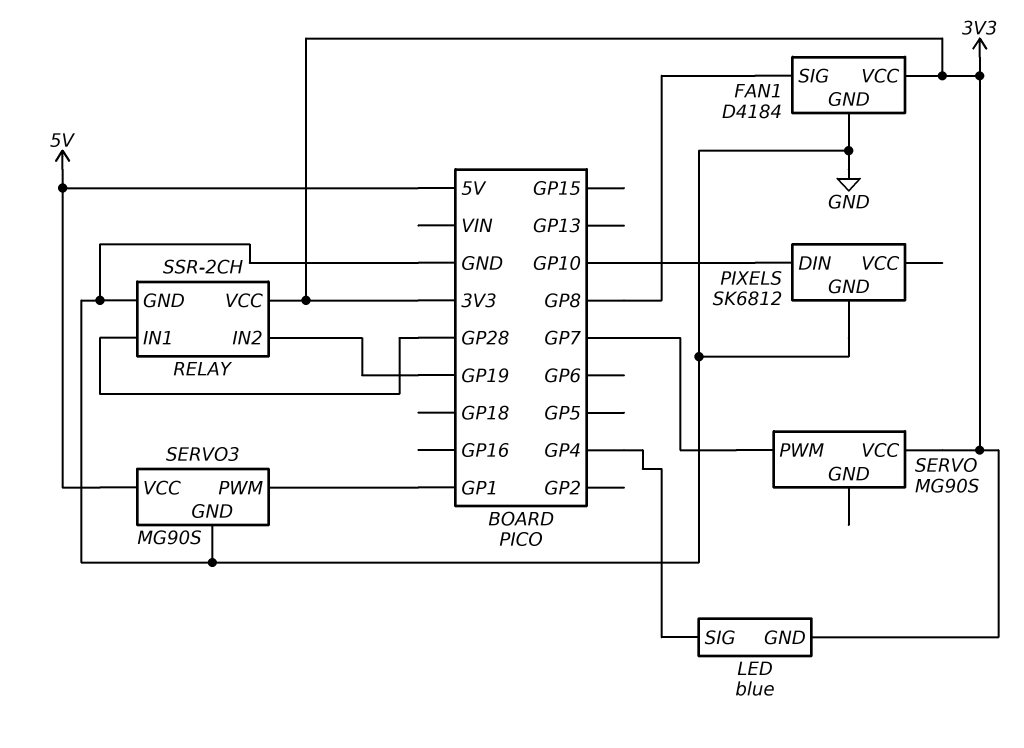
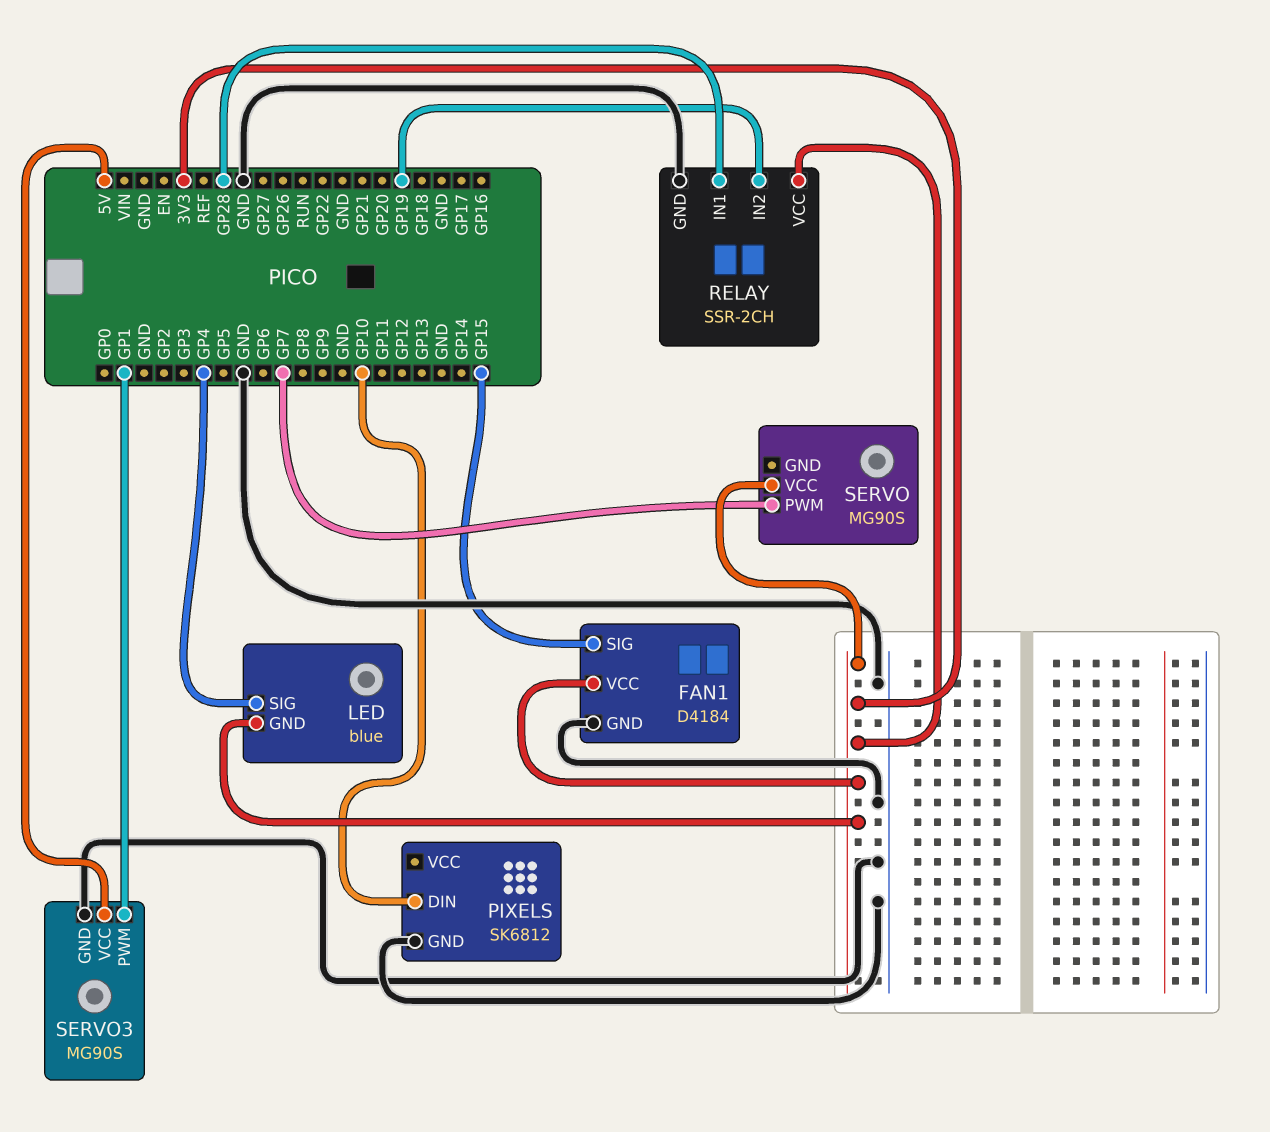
FAN1 pin SIG: GP8 -> GP15

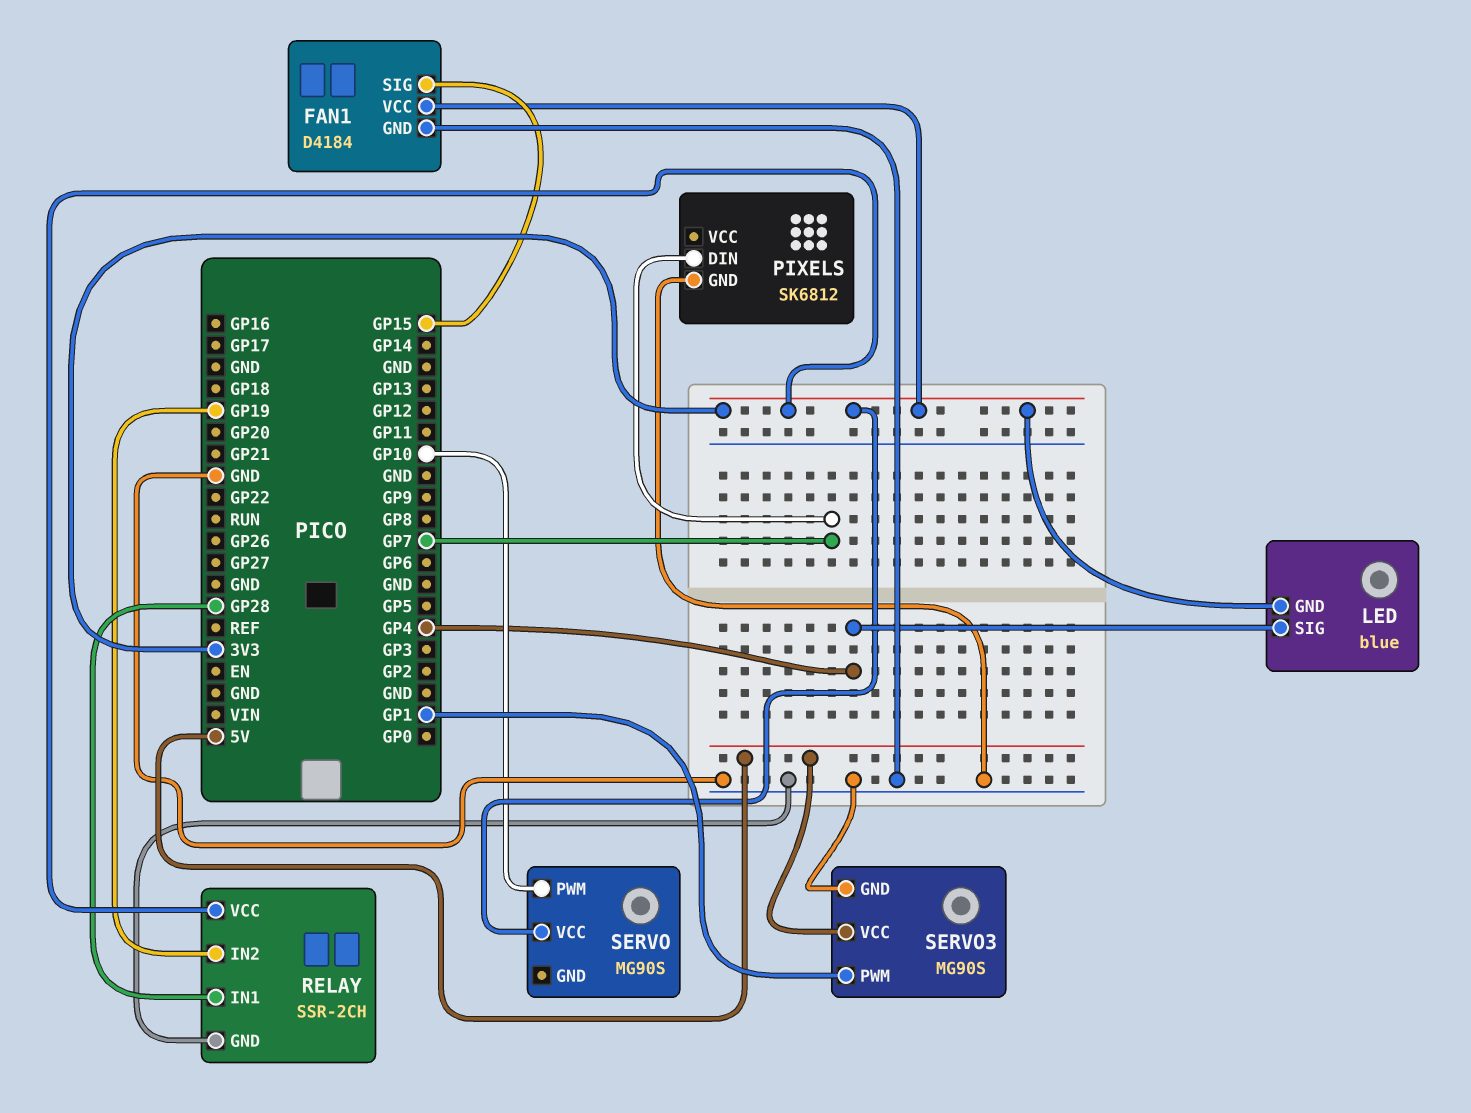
PIXELS pin DIN: GP10 -> GP7
SERVO pin PWM: GP7 -> GP10

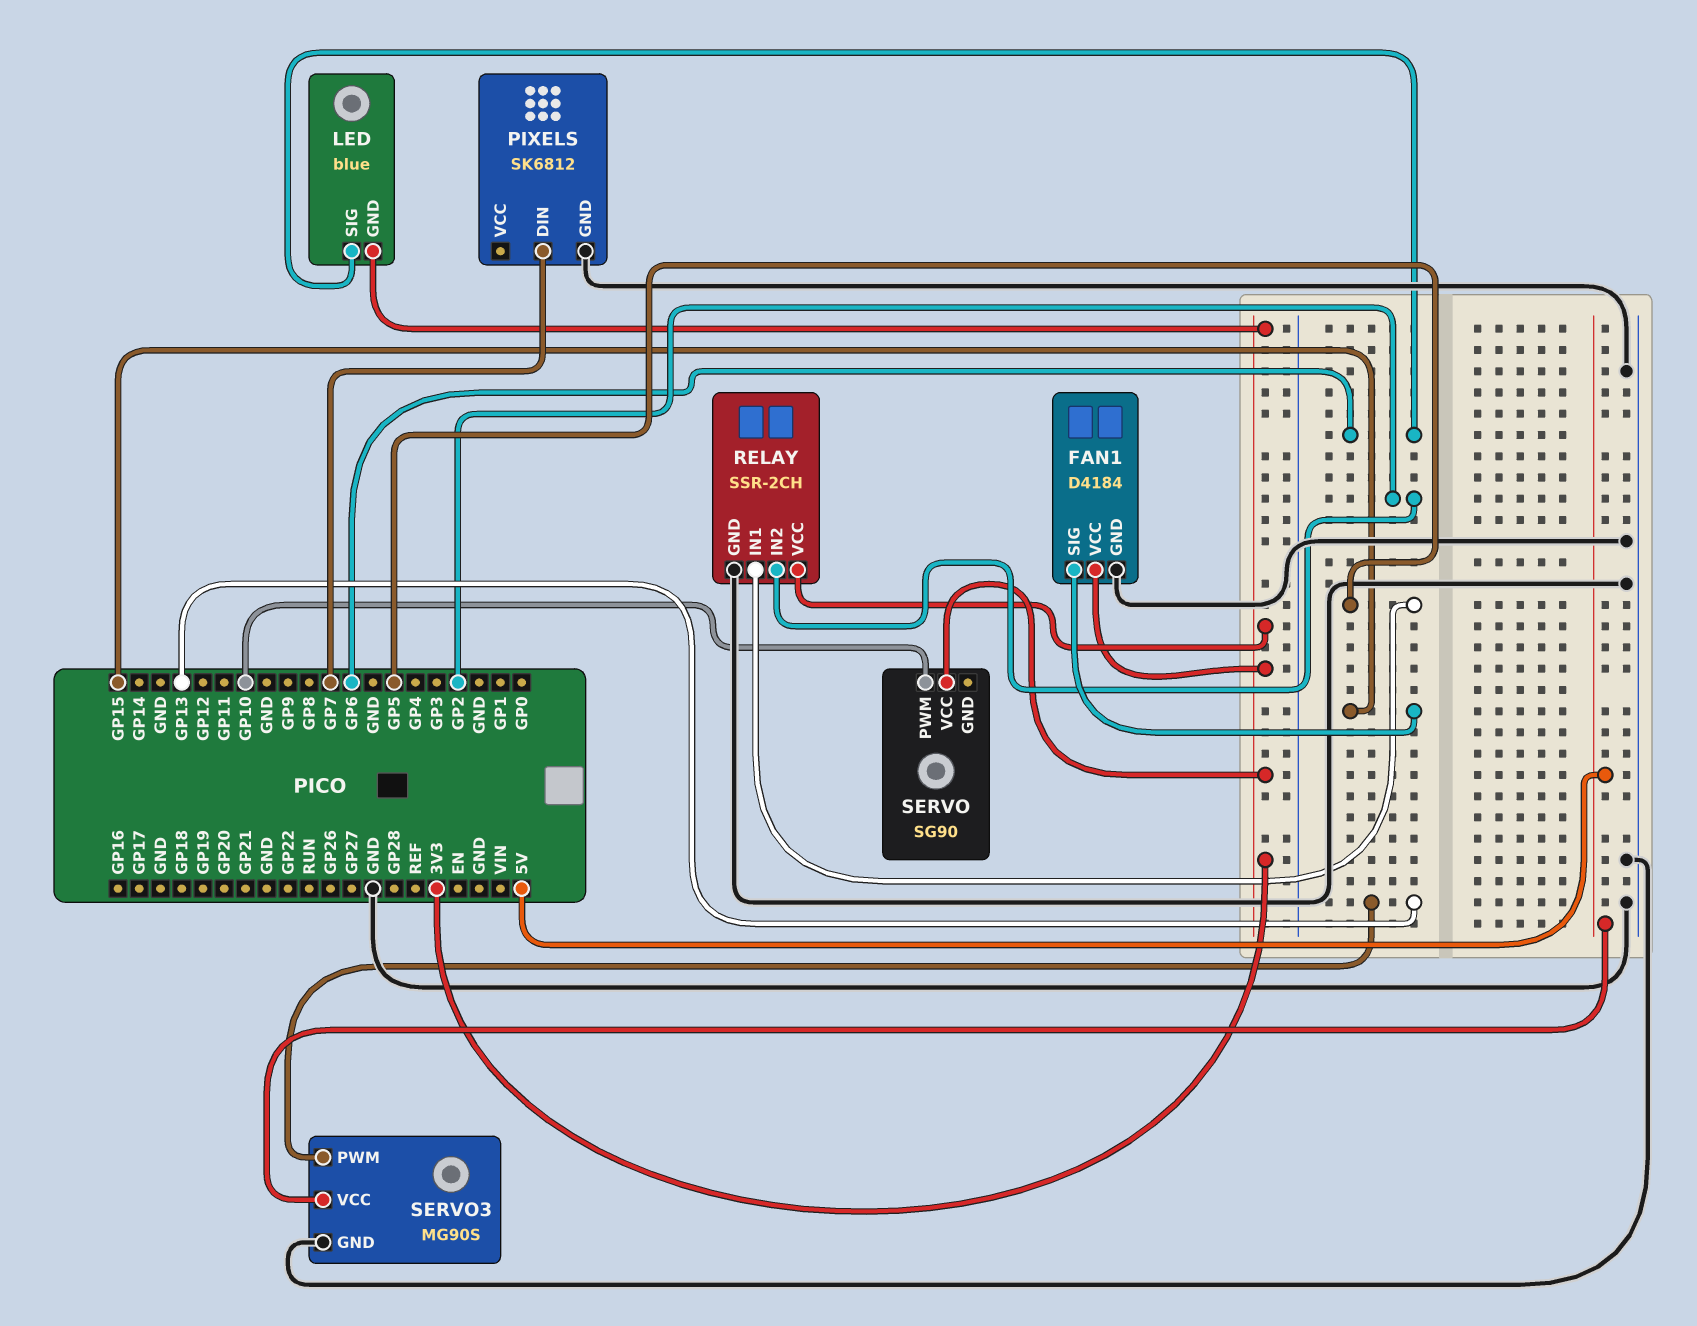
LED pin SIG: GP4 -> GP6
RELAY pin IN1: GP28 -> GP5
RELAY pin IN2: GP19 -> GP2
SERVO: MG90S -> SG90
SERVO3 pin PWM: GP1 -> GP13

